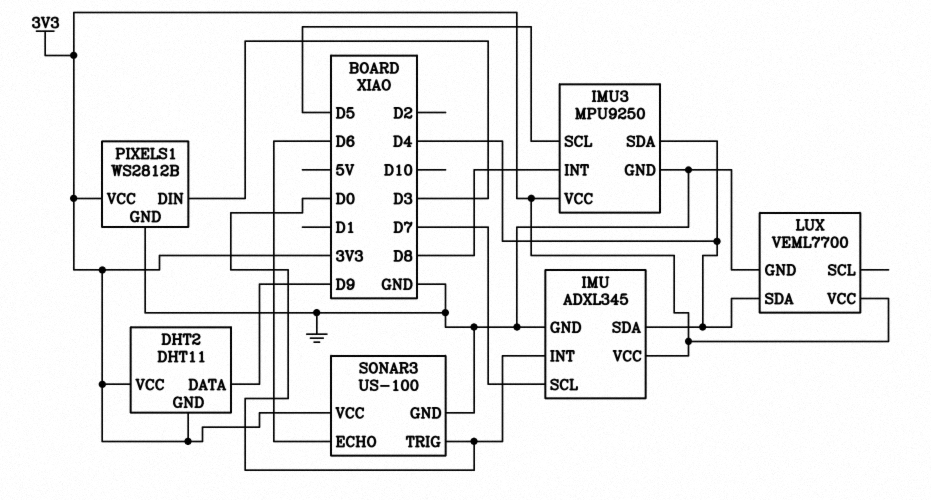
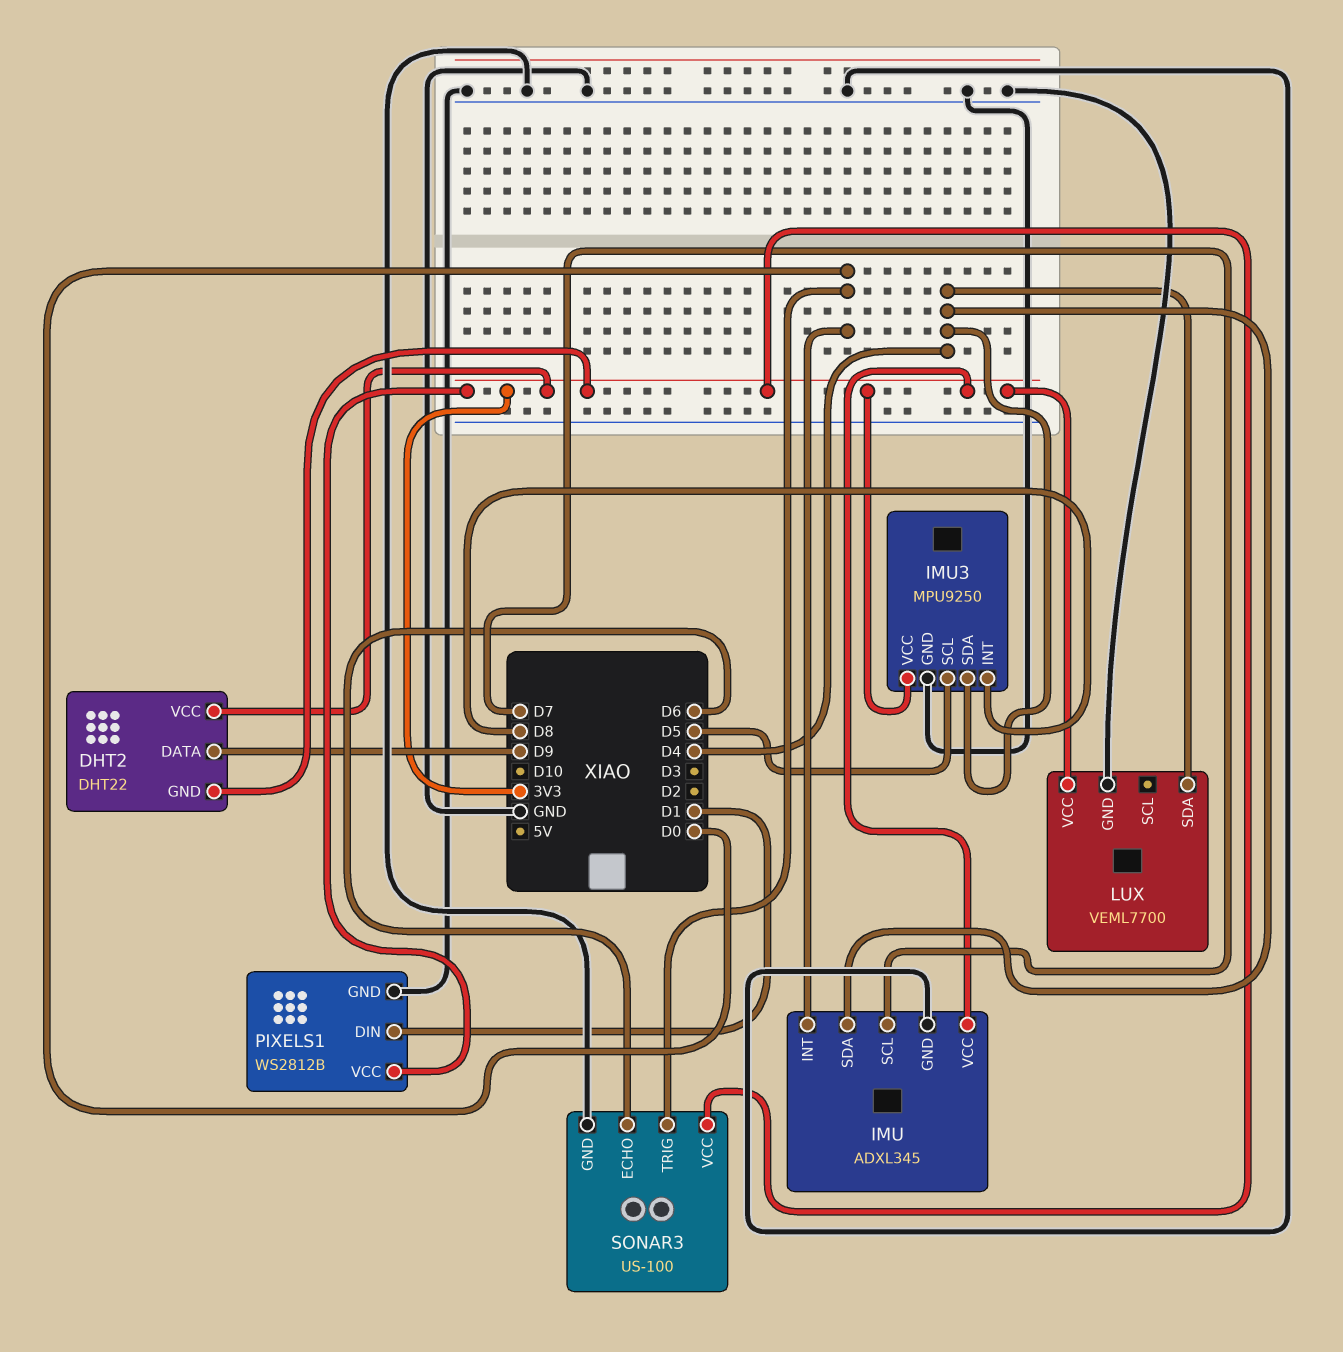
DHT2: DHT11 -> DHT22
PIXELS1 pin DIN: D3 -> D1

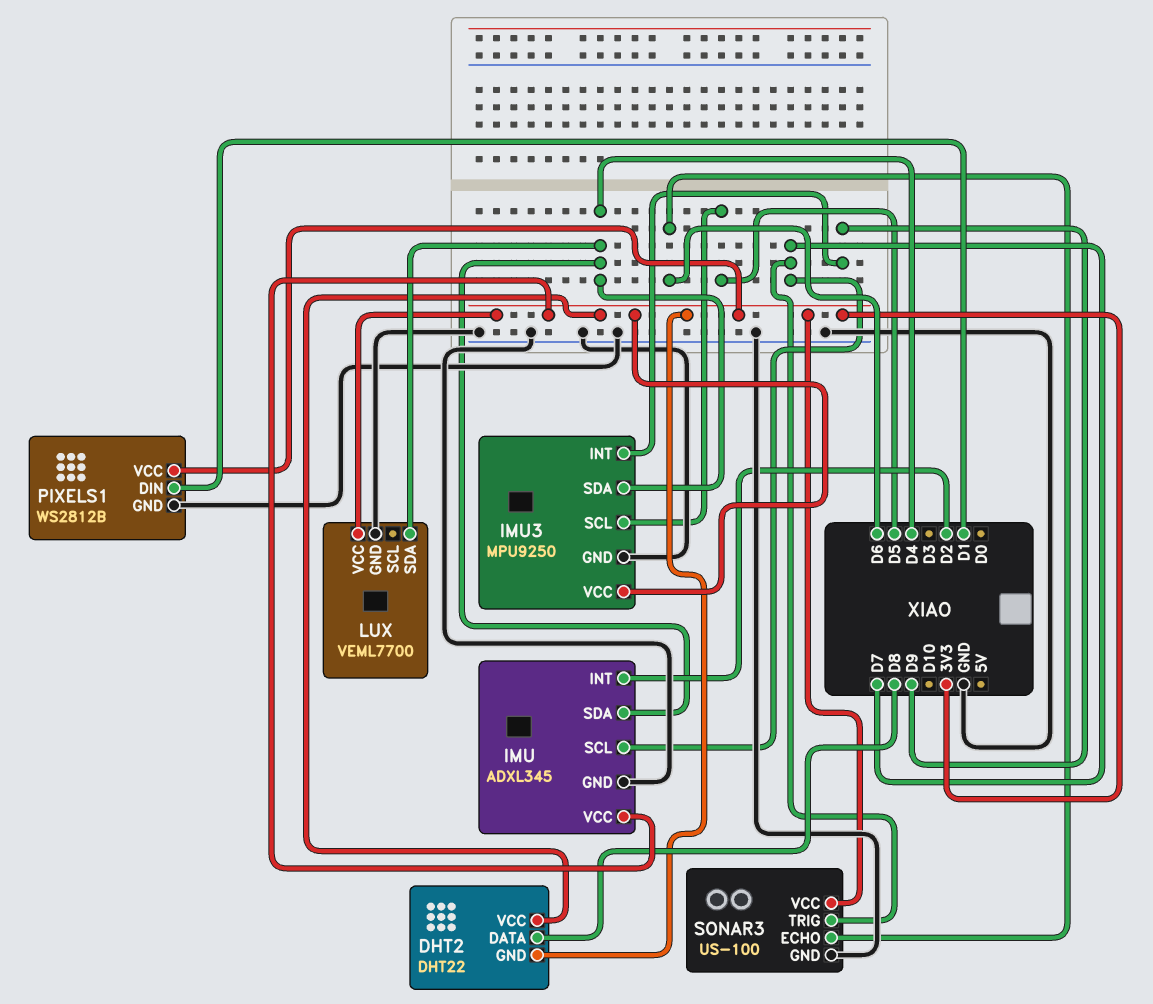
DHT2 pin DATA: D9 -> D8
IMU pin INT: D0 -> D2
IMU3 pin INT: D8 -> D9
SONAR3 pin TRIG: D0 -> D7

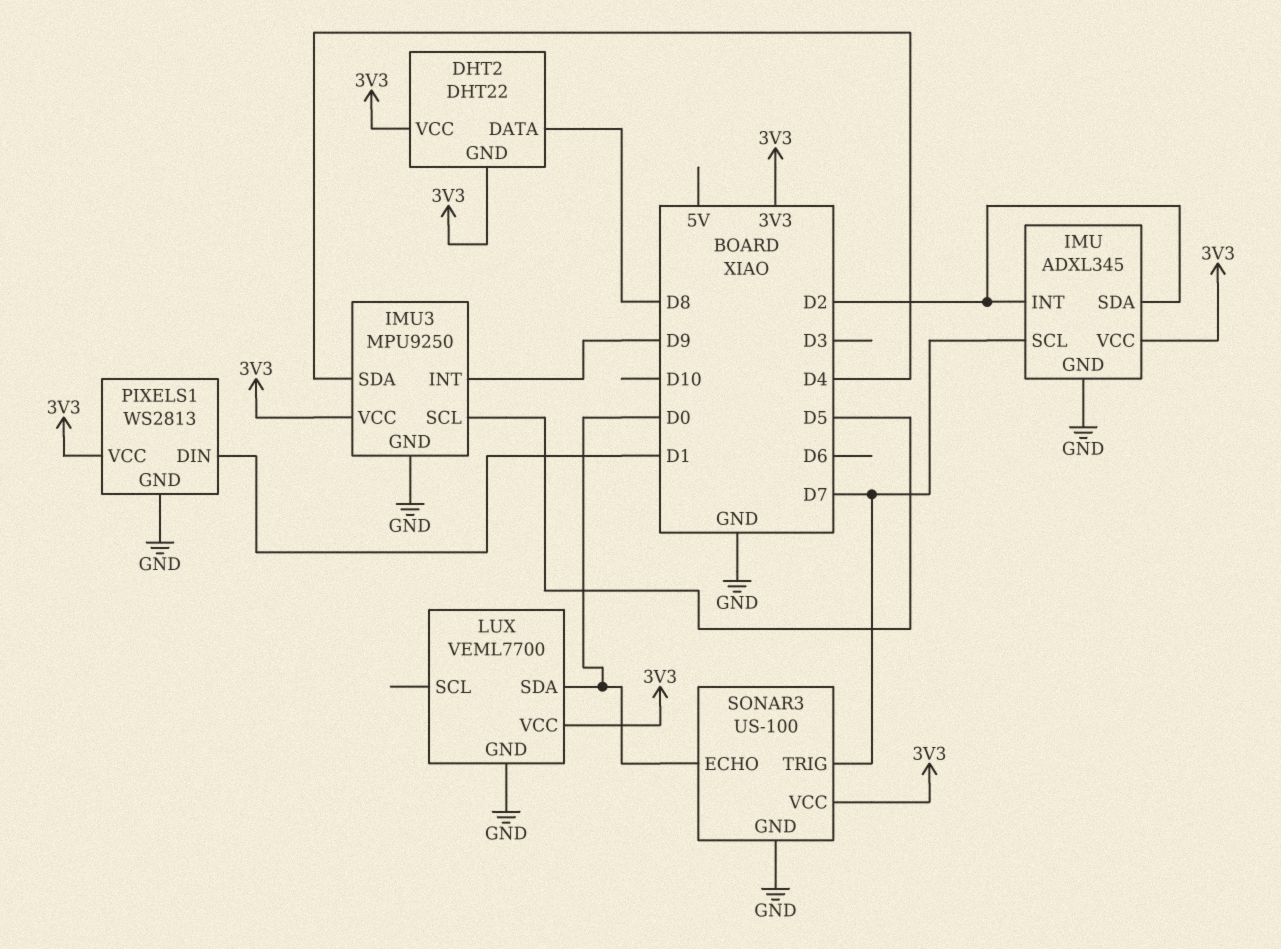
IMU pin SDA: D4 -> D2
LUX pin SDA: D4 -> D0
PIXELS1: WS2812B -> WS2813
SONAR3 pin ECHO: D6 -> D0

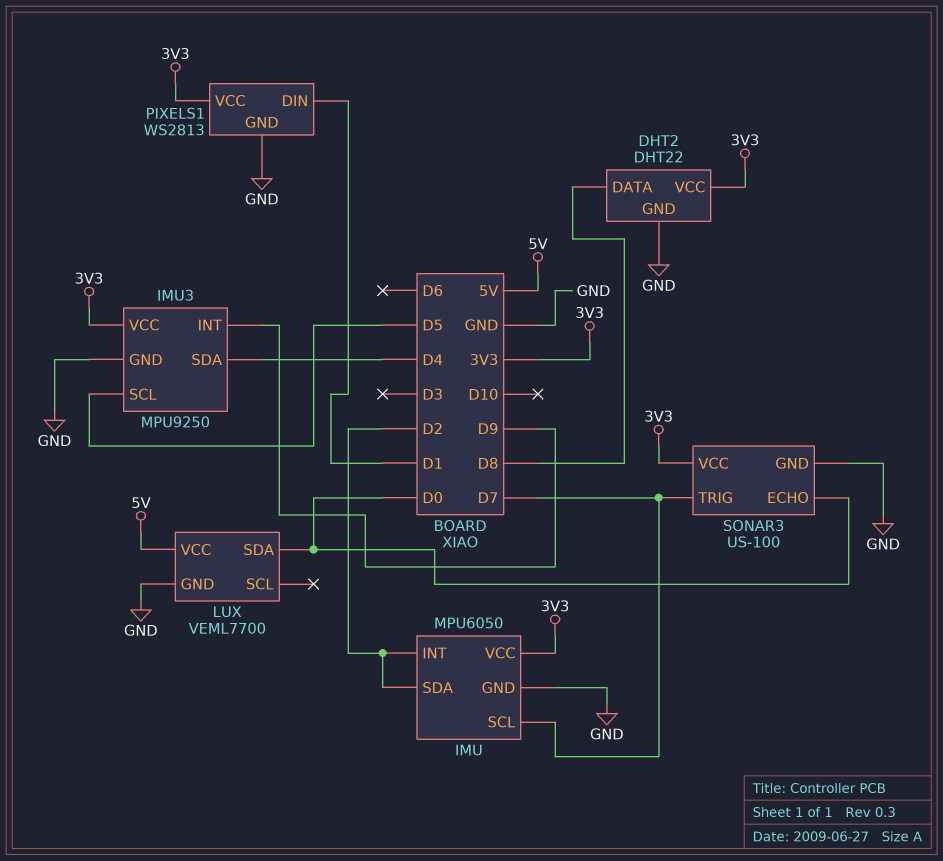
DHT2 pin GND: 3V3 -> GND
IMU: ADXL345 -> MPU6050
LUX pin VCC: 3V3 -> 5V

